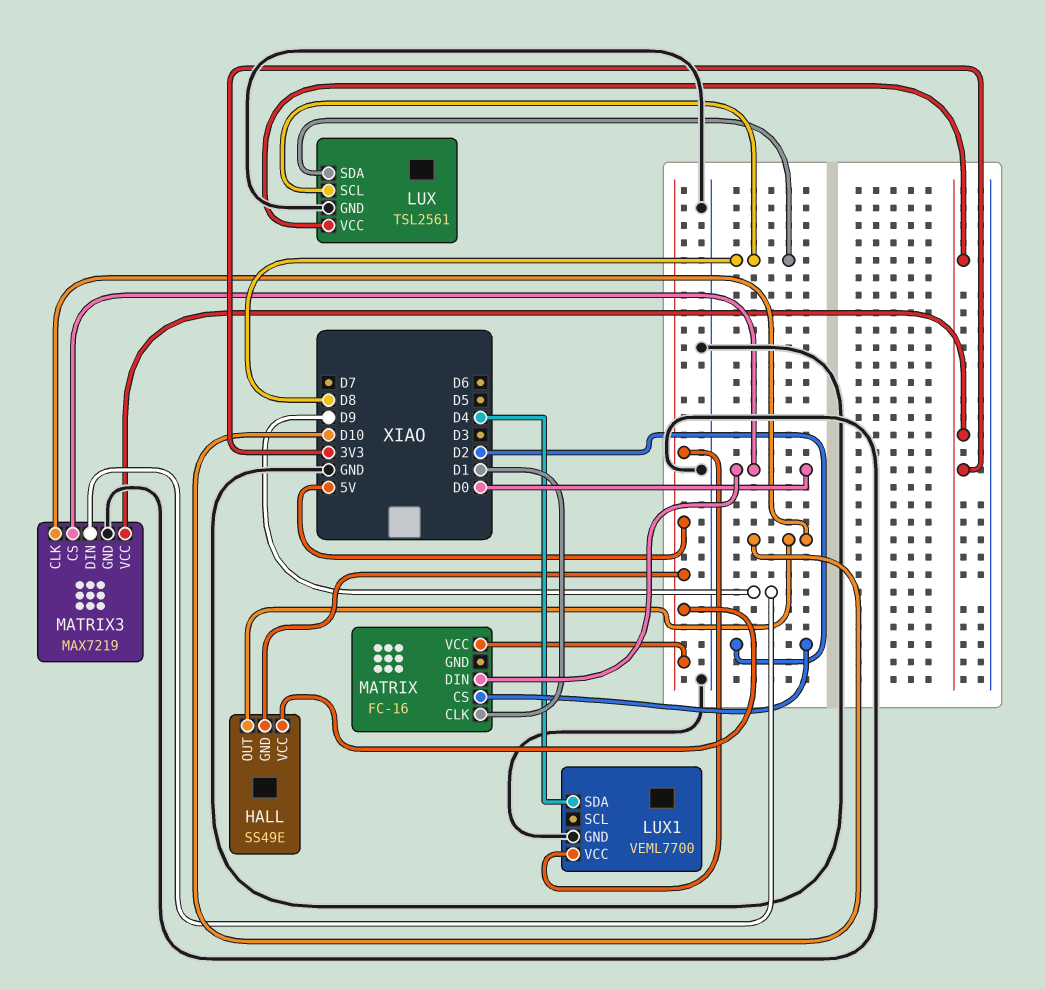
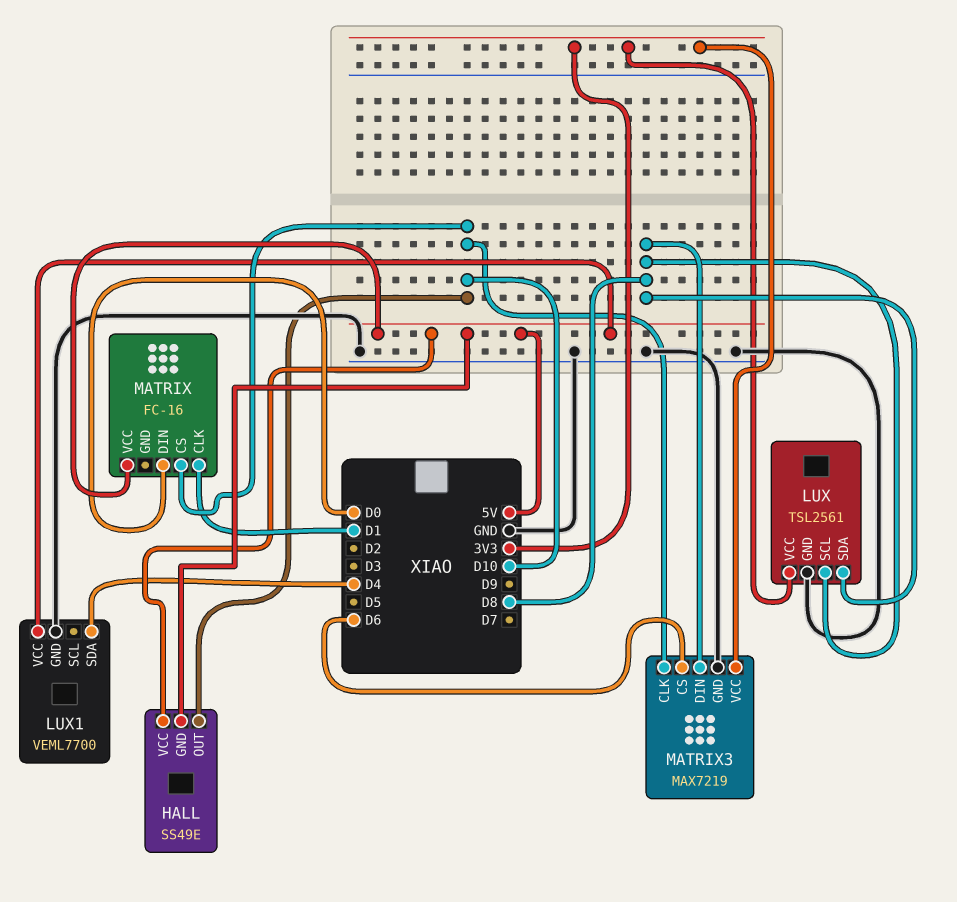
MATRIX pin CS: D2 -> D10
MATRIX3 pin CS: D0 -> D6
MATRIX3 pin DIN: D9 -> D8

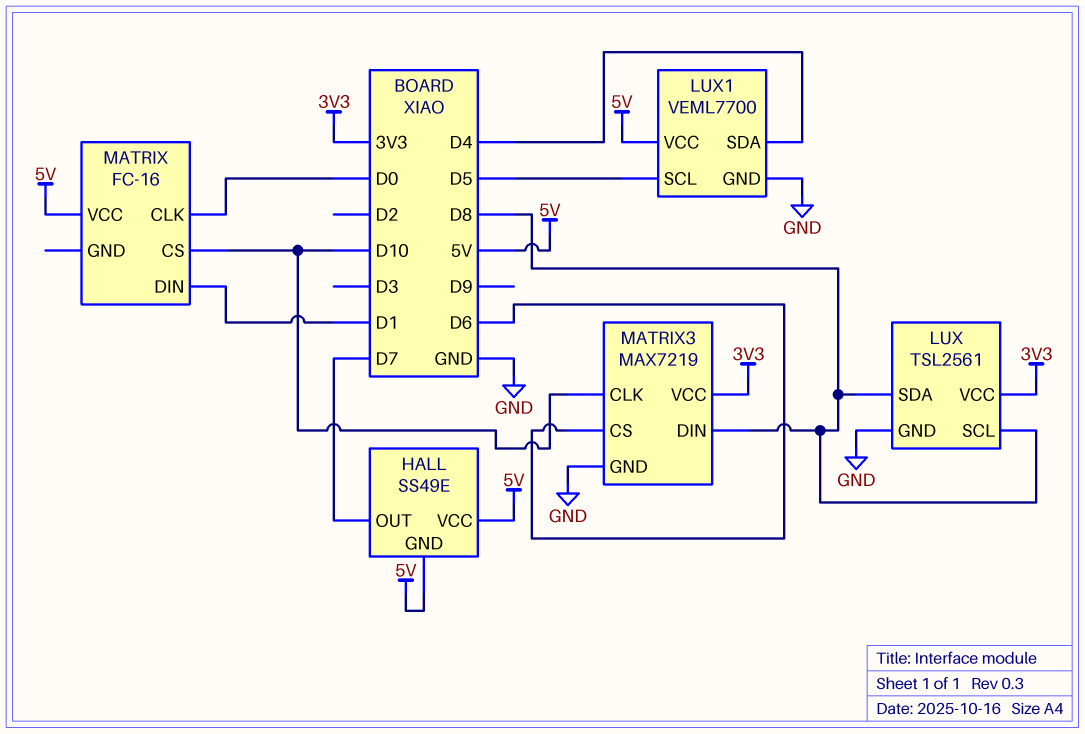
HALL pin OUT: D10 -> D7
LUX1 pin SCL: none -> D5
MATRIX pin CLK: D1 -> D0
MATRIX pin DIN: D0 -> D1

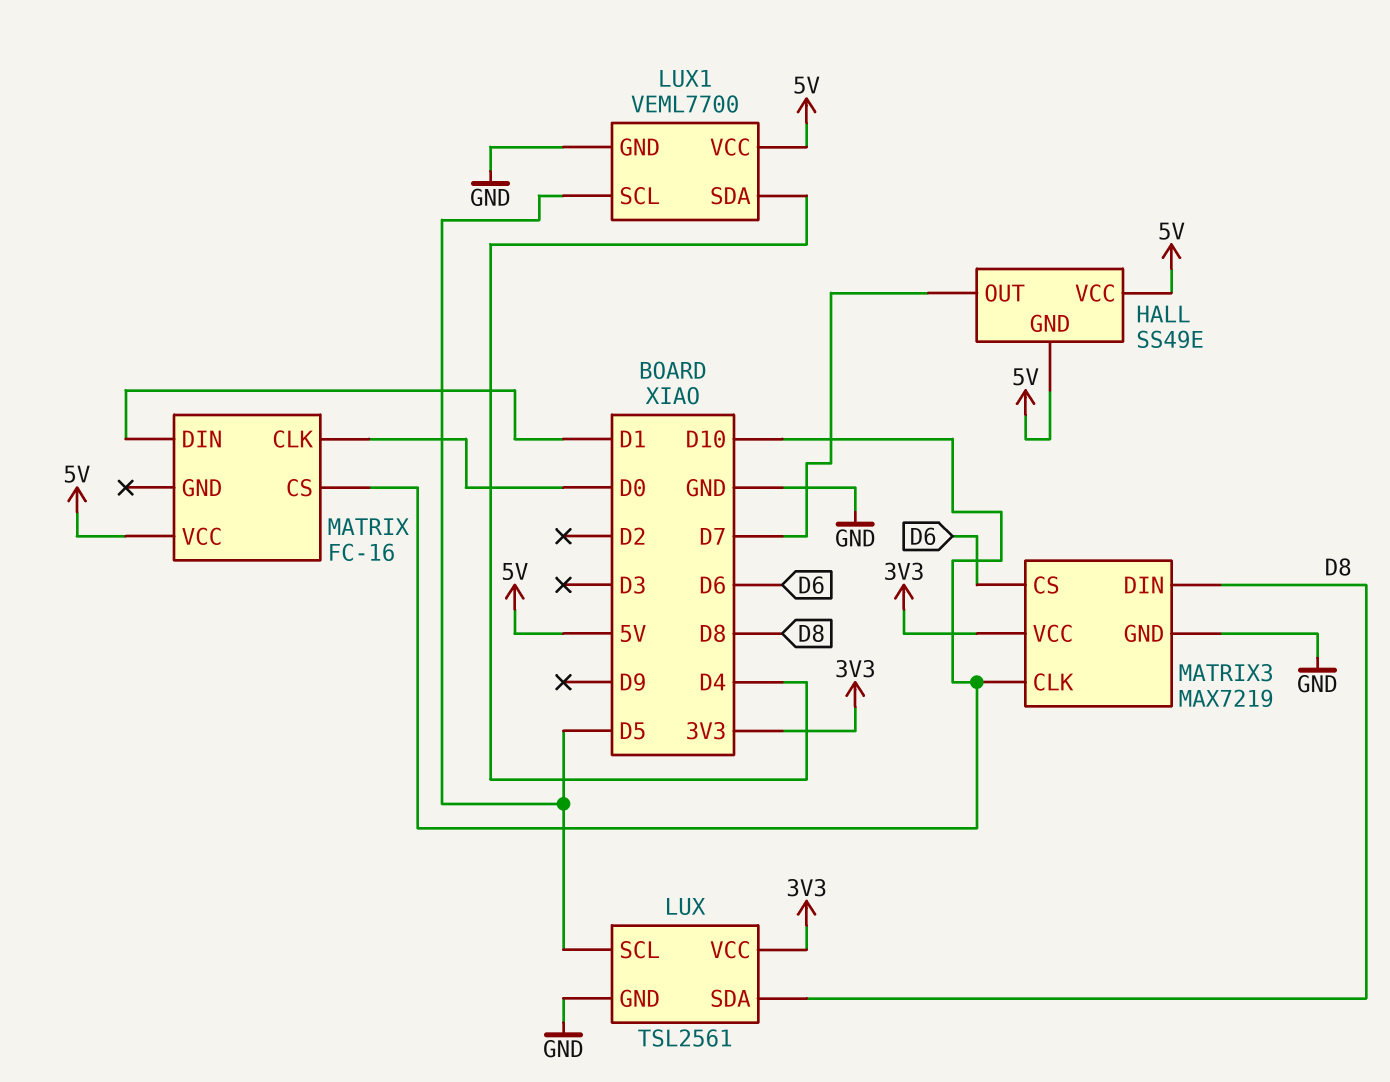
LUX pin SCL: D8 -> D5

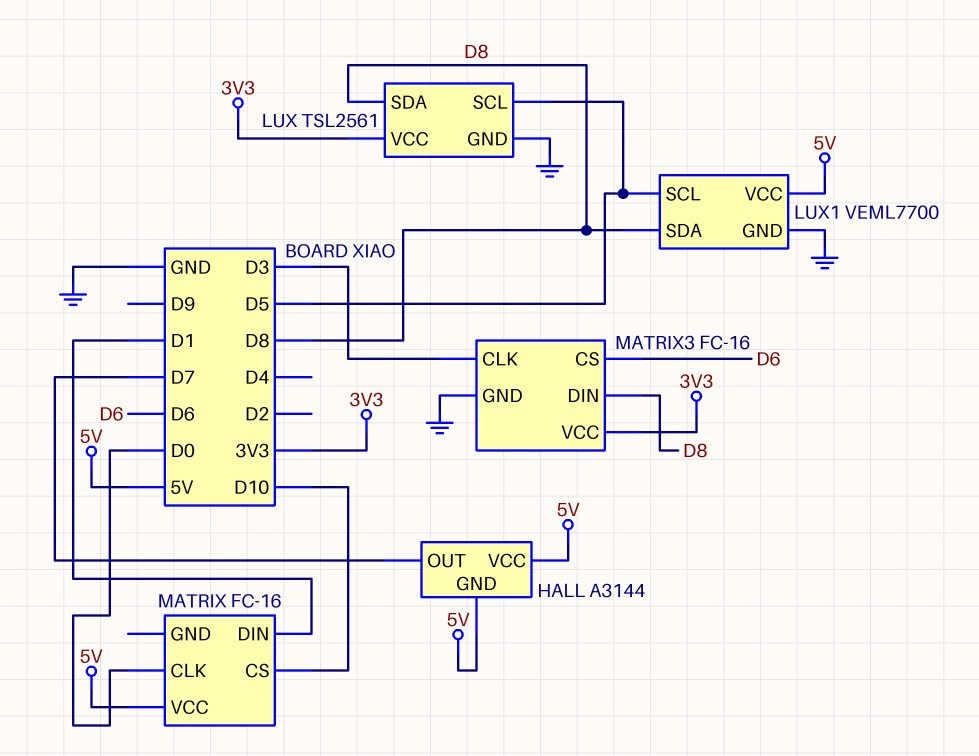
HALL: SS49E -> A3144
LUX1 pin SDA: D4 -> D8
MATRIX3: MAX7219 -> FC-16
MATRIX3 pin CLK: D10 -> D3

